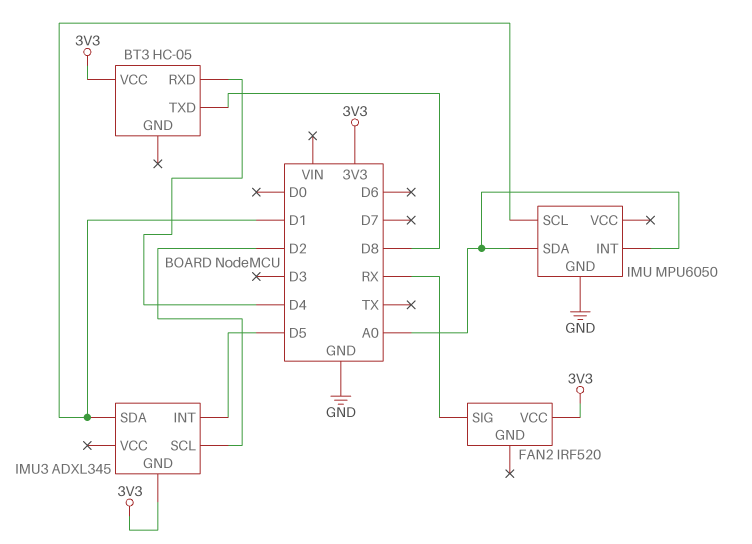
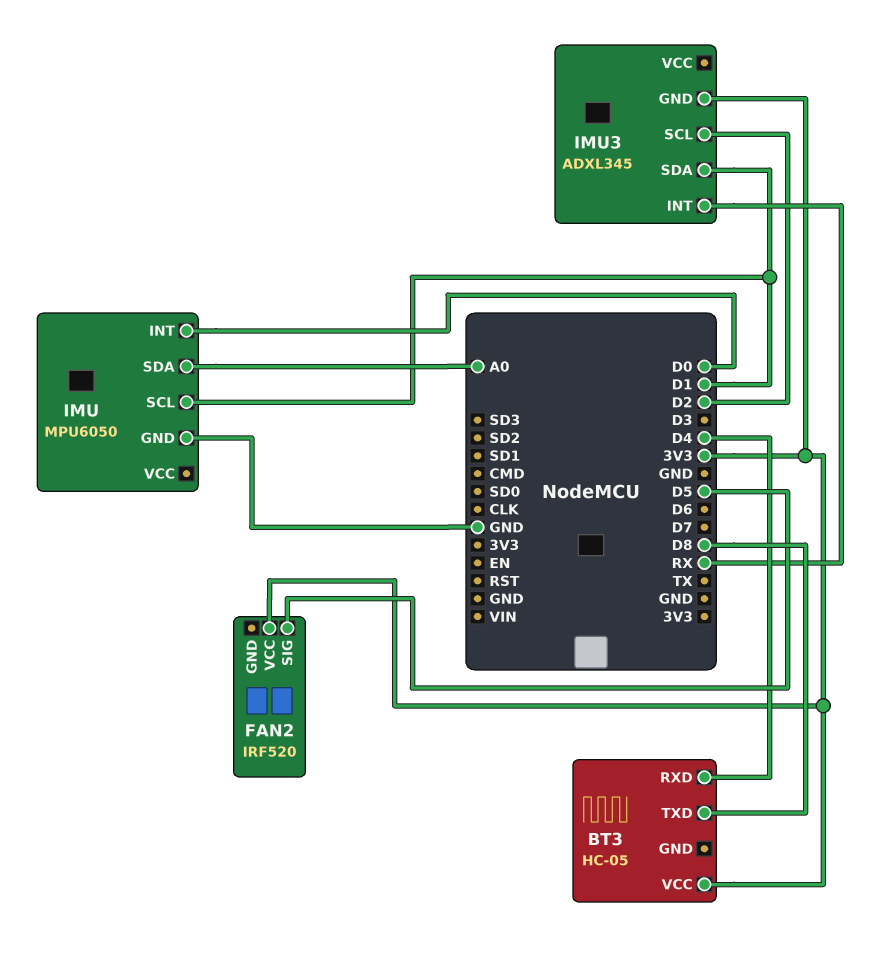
FAN2 pin SIG: RX -> D5
IMU pin INT: A0 -> D0
IMU3 pin INT: D5 -> RX

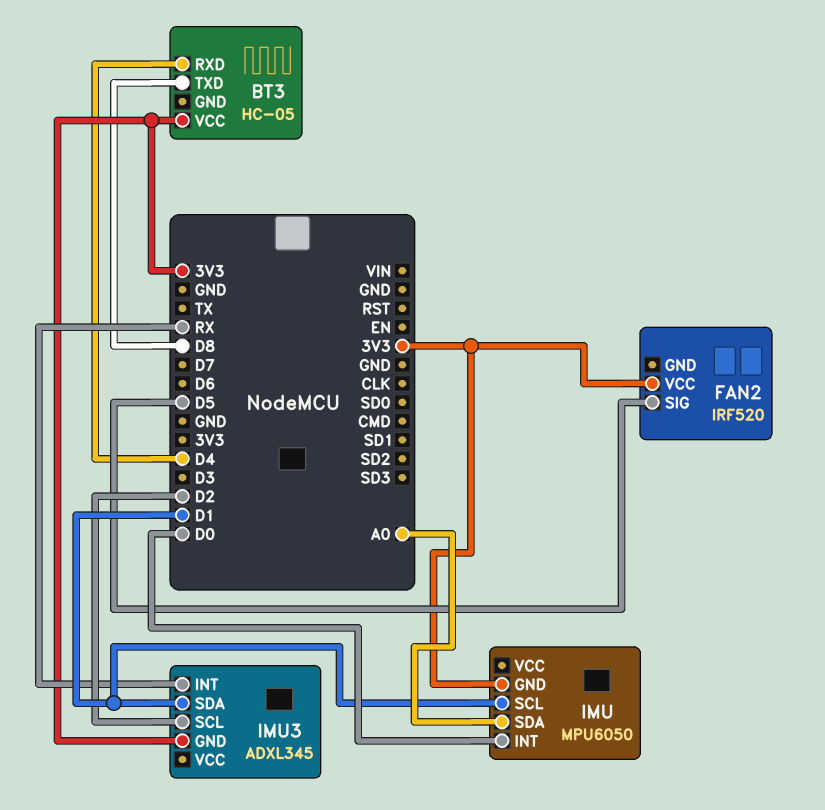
IMU pin GND: GND -> 3V3

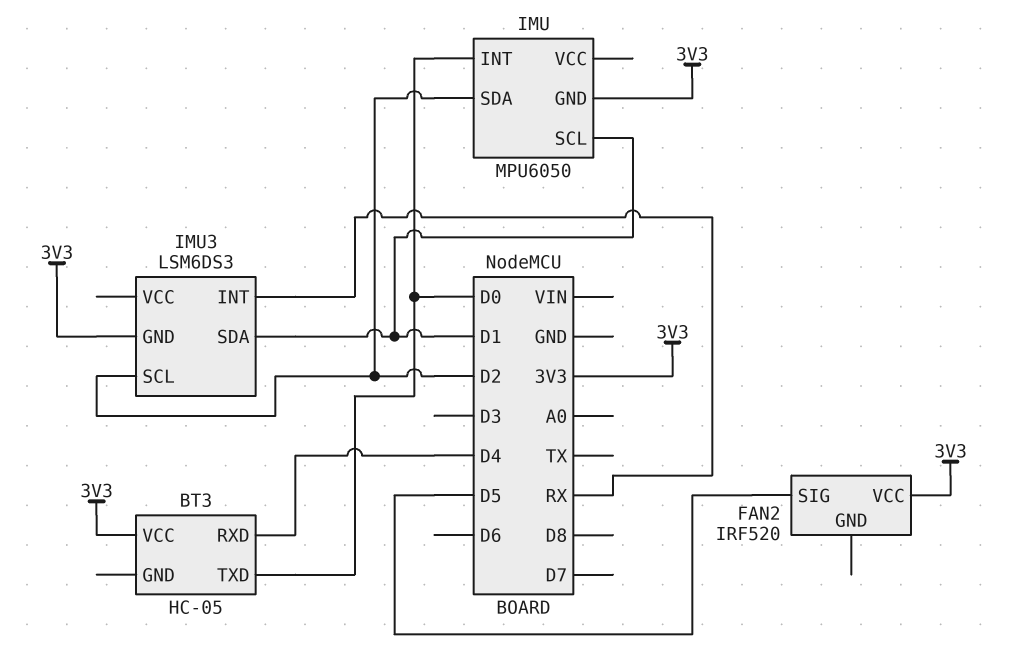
BT3 pin TXD: D8 -> D0
IMU pin SDA: A0 -> D2
IMU3: ADXL345 -> LSM6DS3

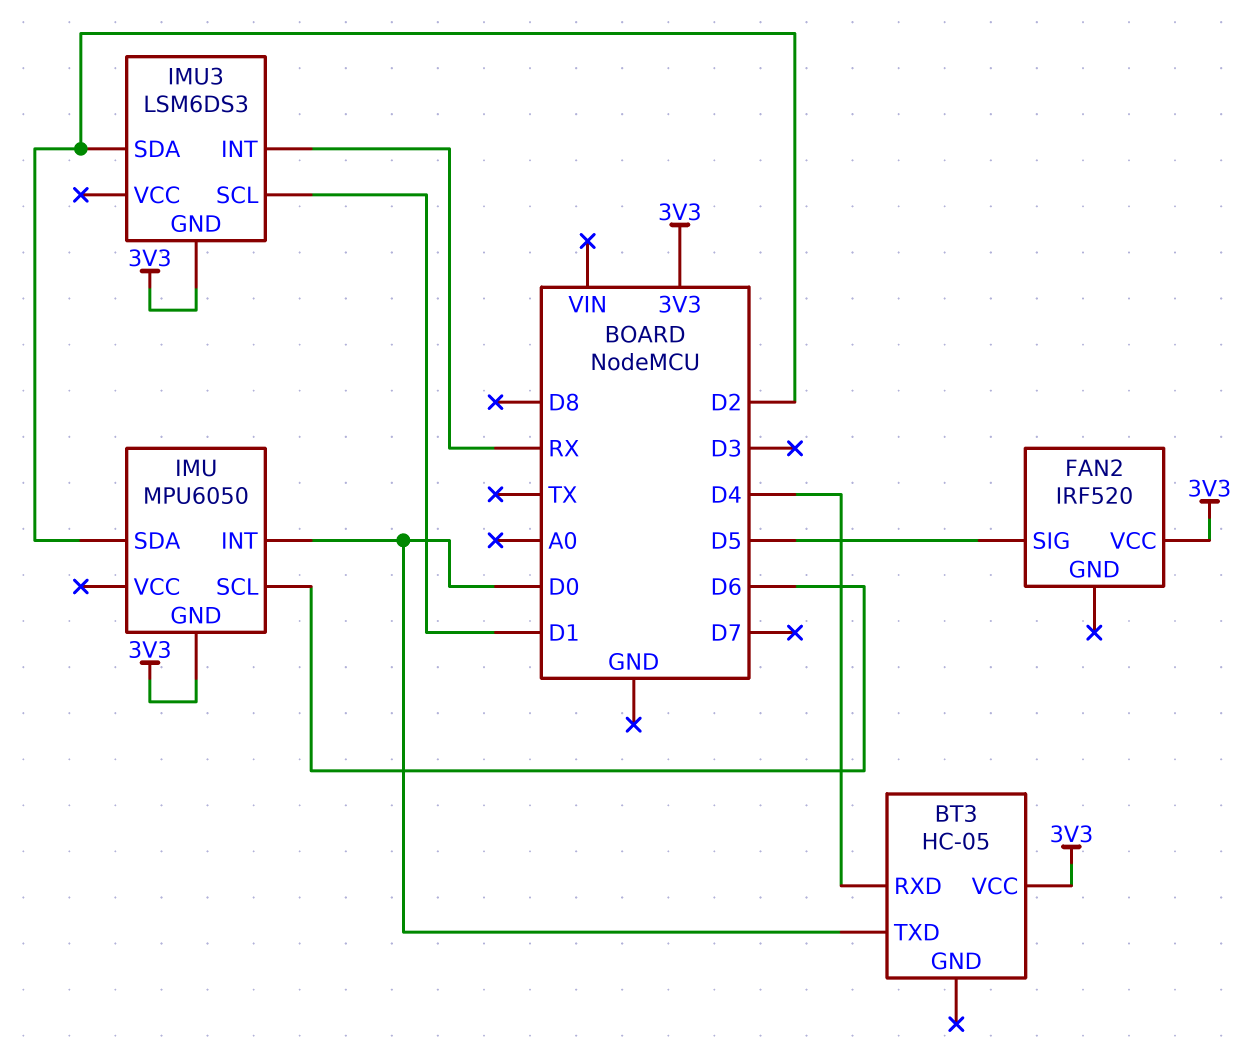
IMU pin SCL: D1 -> D6
IMU3 pin SCL: D2 -> D1
IMU3 pin SDA: D1 -> D2

